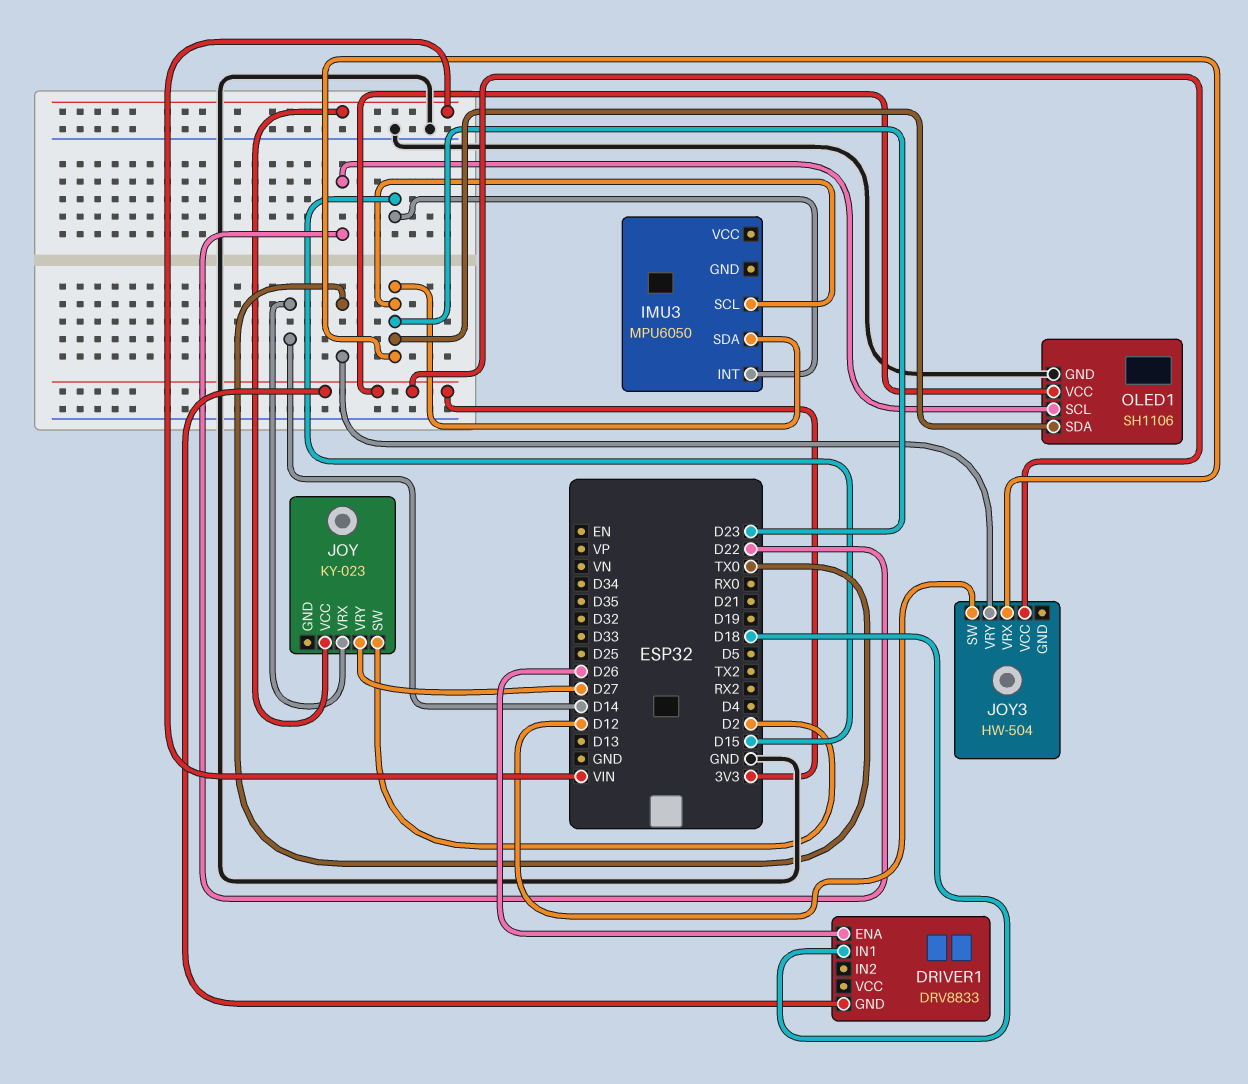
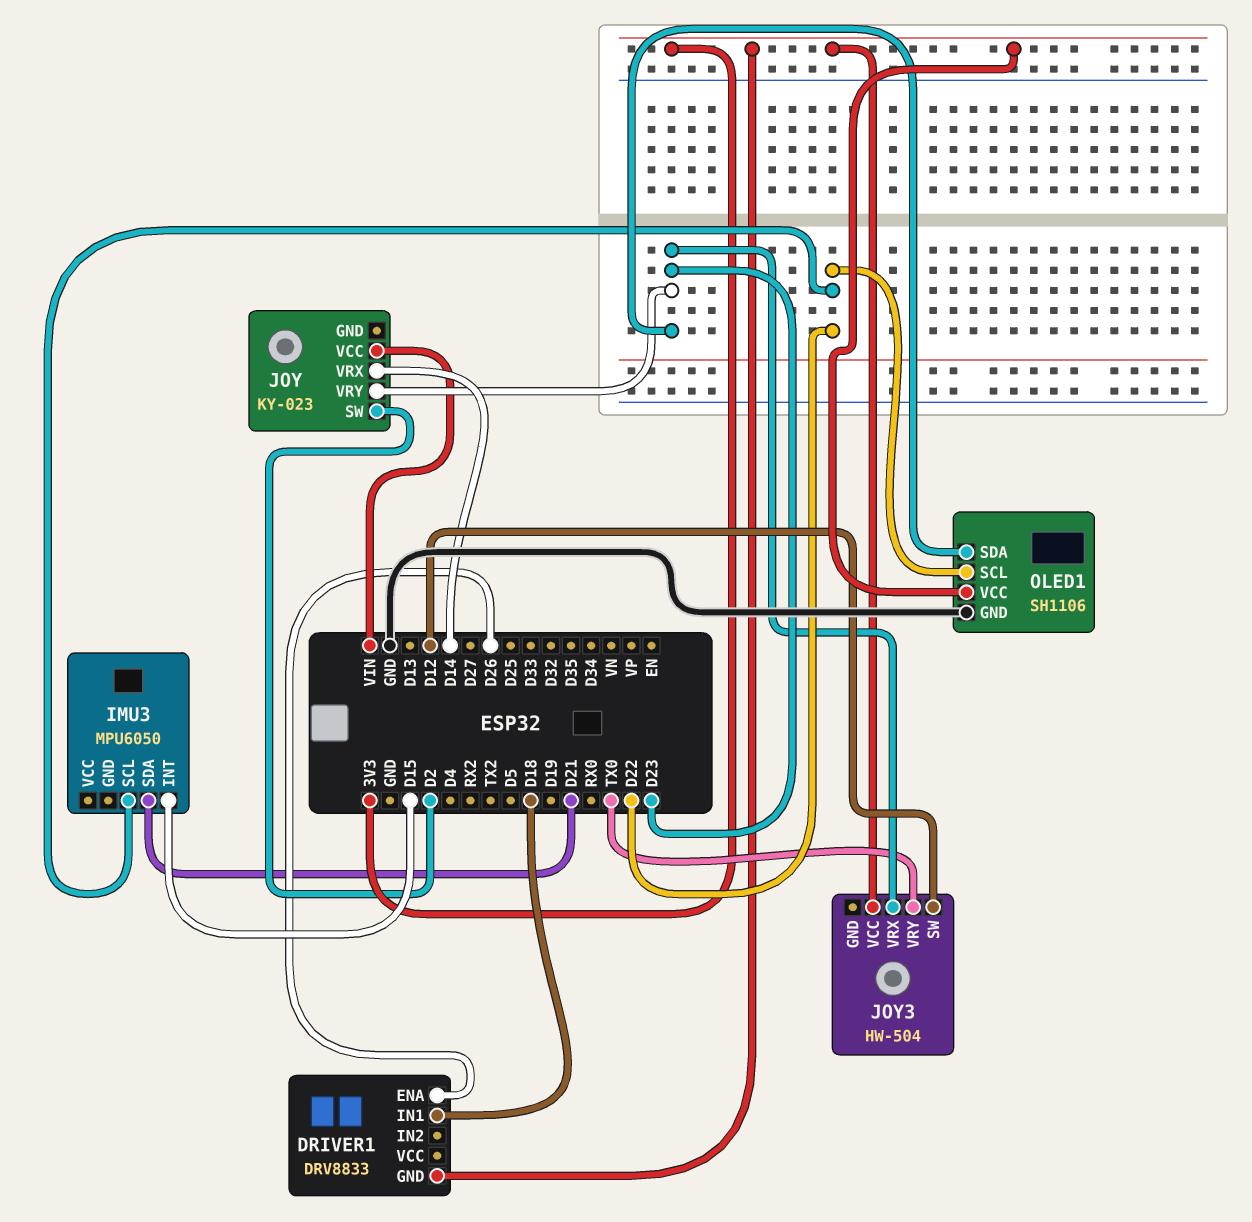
IMU3 pin SCL: D23 -> D22
IMU3 pin SDA: D23 -> D21
JOY pin VRY: D27 -> D23

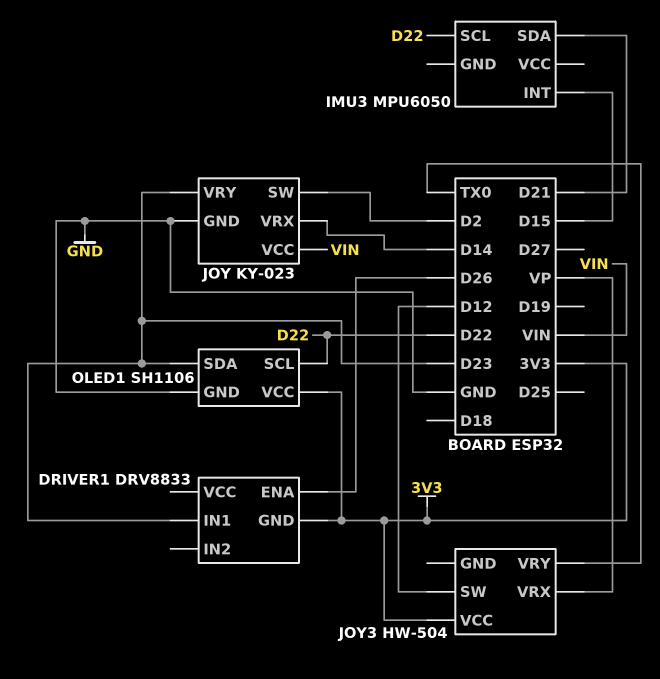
DRIVER1 pin IN1: D18 -> D23
JOY pin GND: none -> GND
JOY3 pin VRX: D23 -> VP

